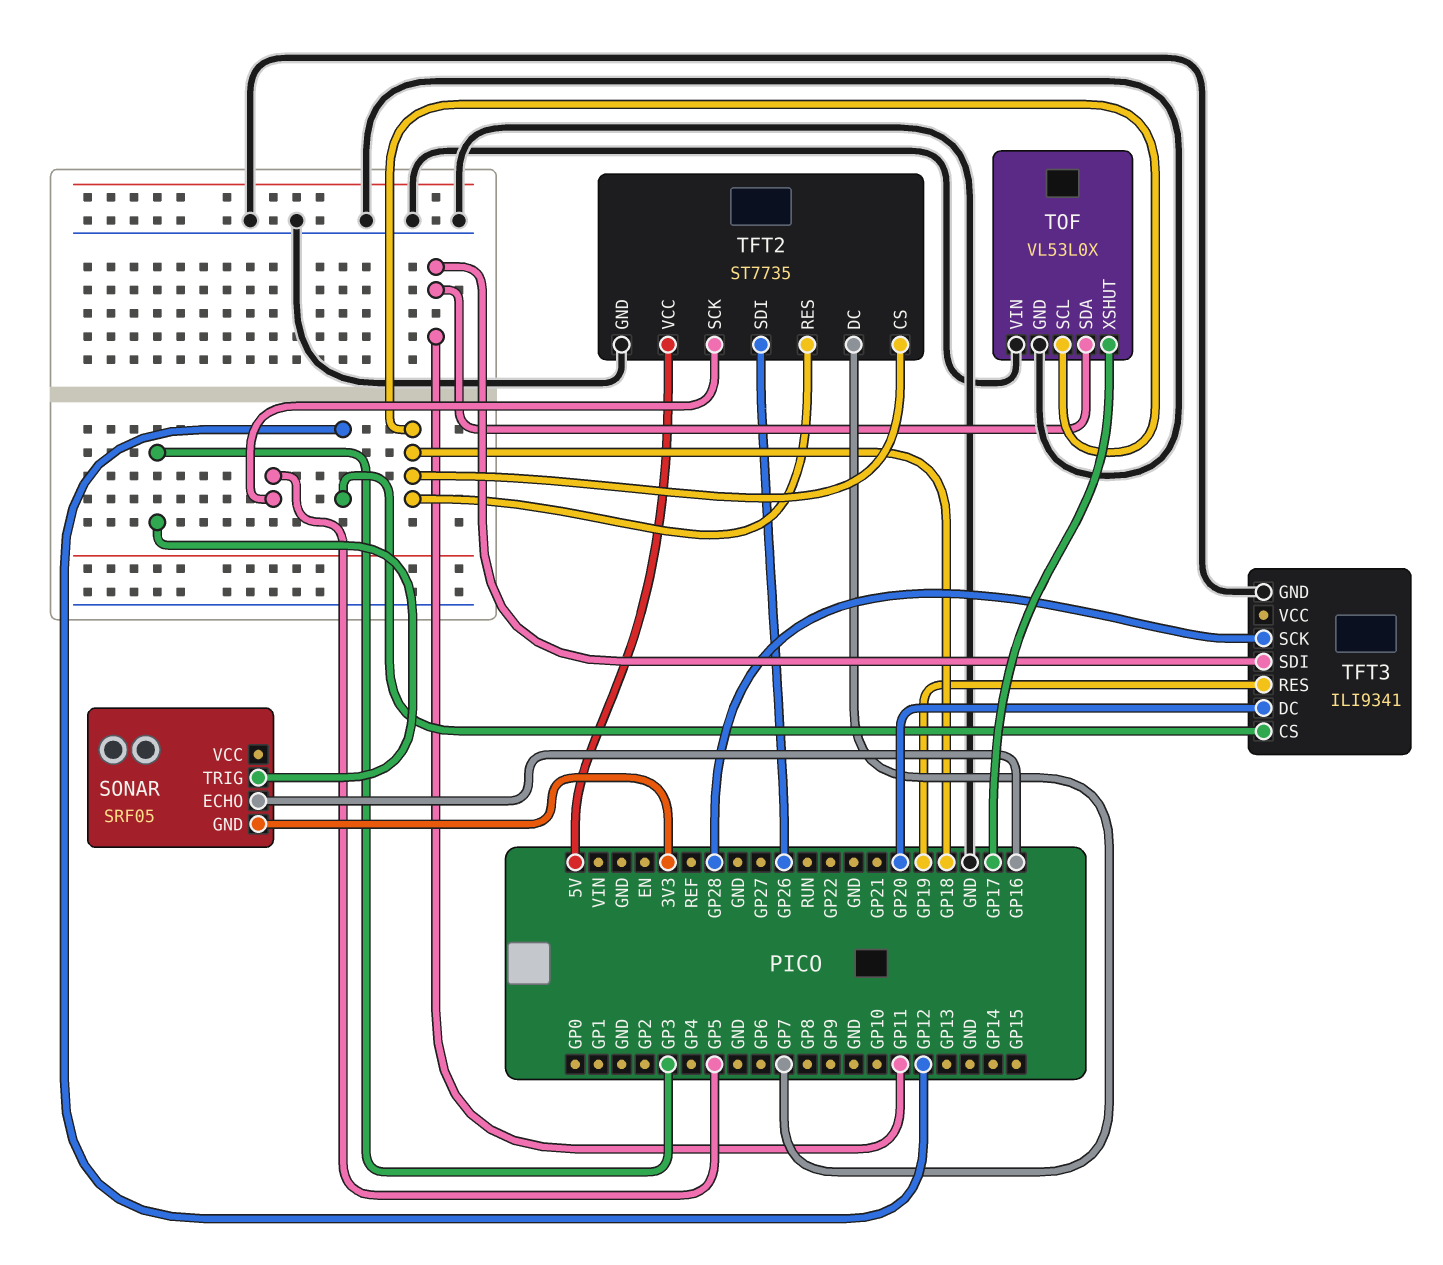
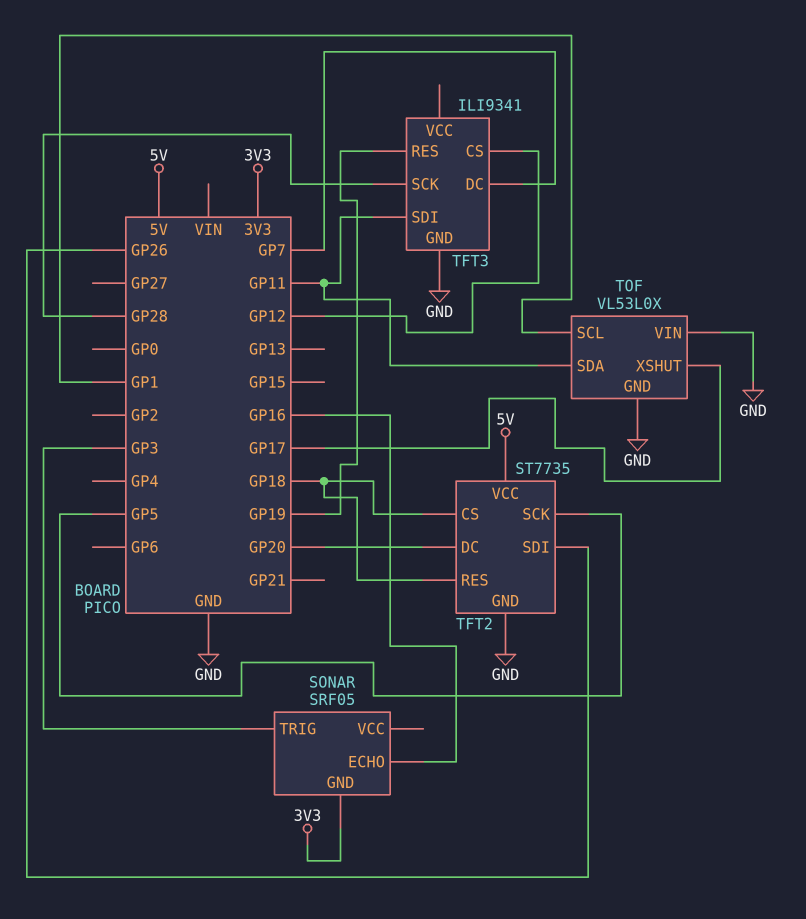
TFT2 pin DC: GP7 -> GP20
TFT3 pin DC: GP20 -> GP7
TOF pin SCL: GP18 -> GP1

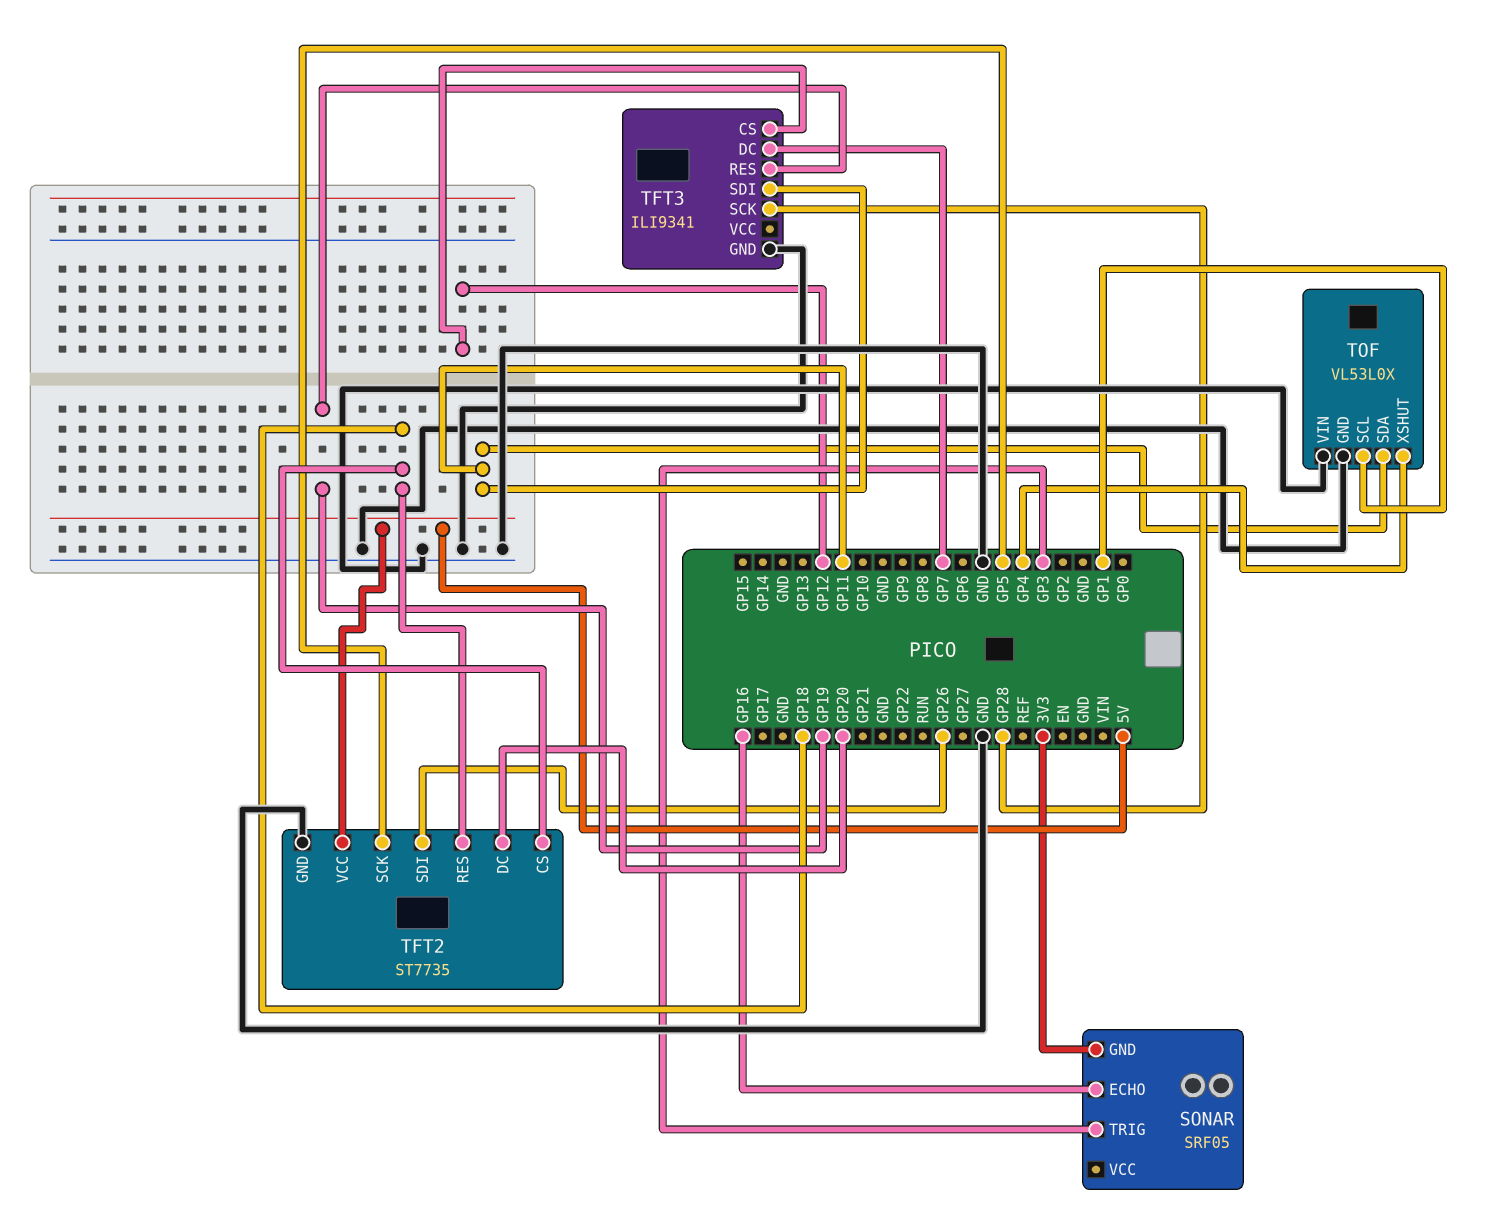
TOF pin XSHUT: GP17 -> GP4

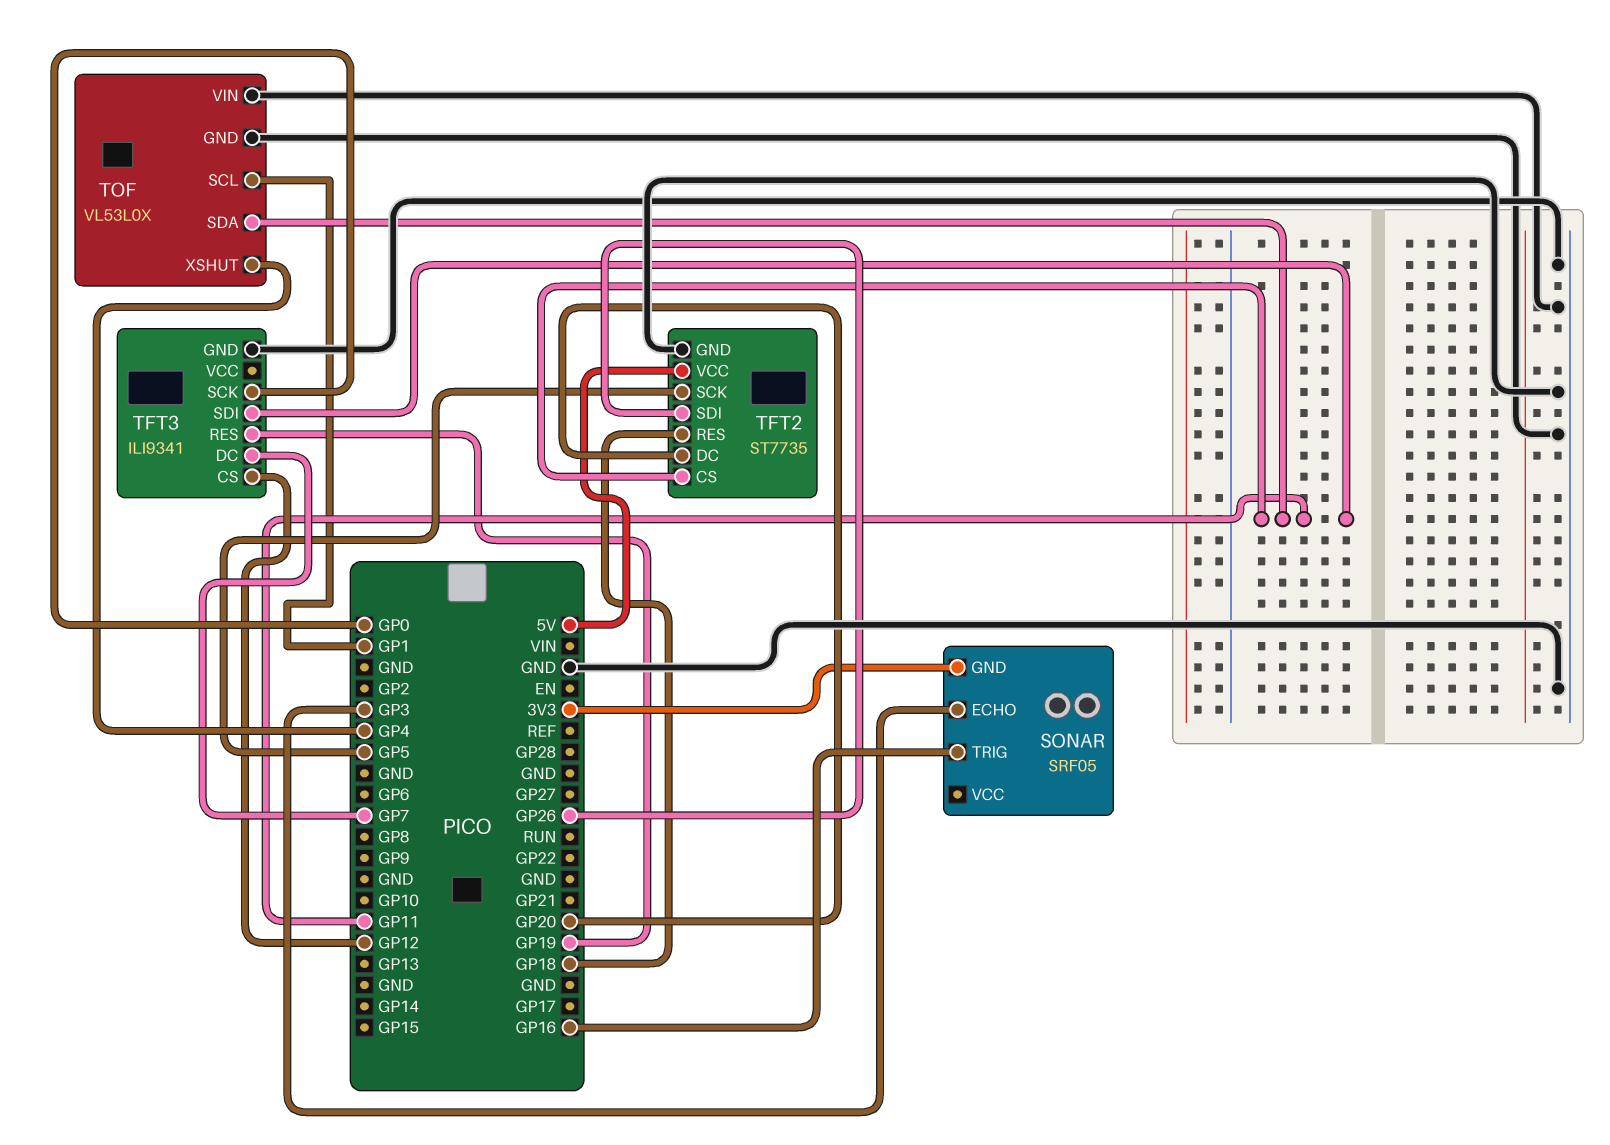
SONAR pin ECHO: GP16 -> GP3
SONAR pin TRIG: GP3 -> GP16
TFT2 pin CS: GP18 -> GP11
TFT3 pin SCK: GP28 -> GP0

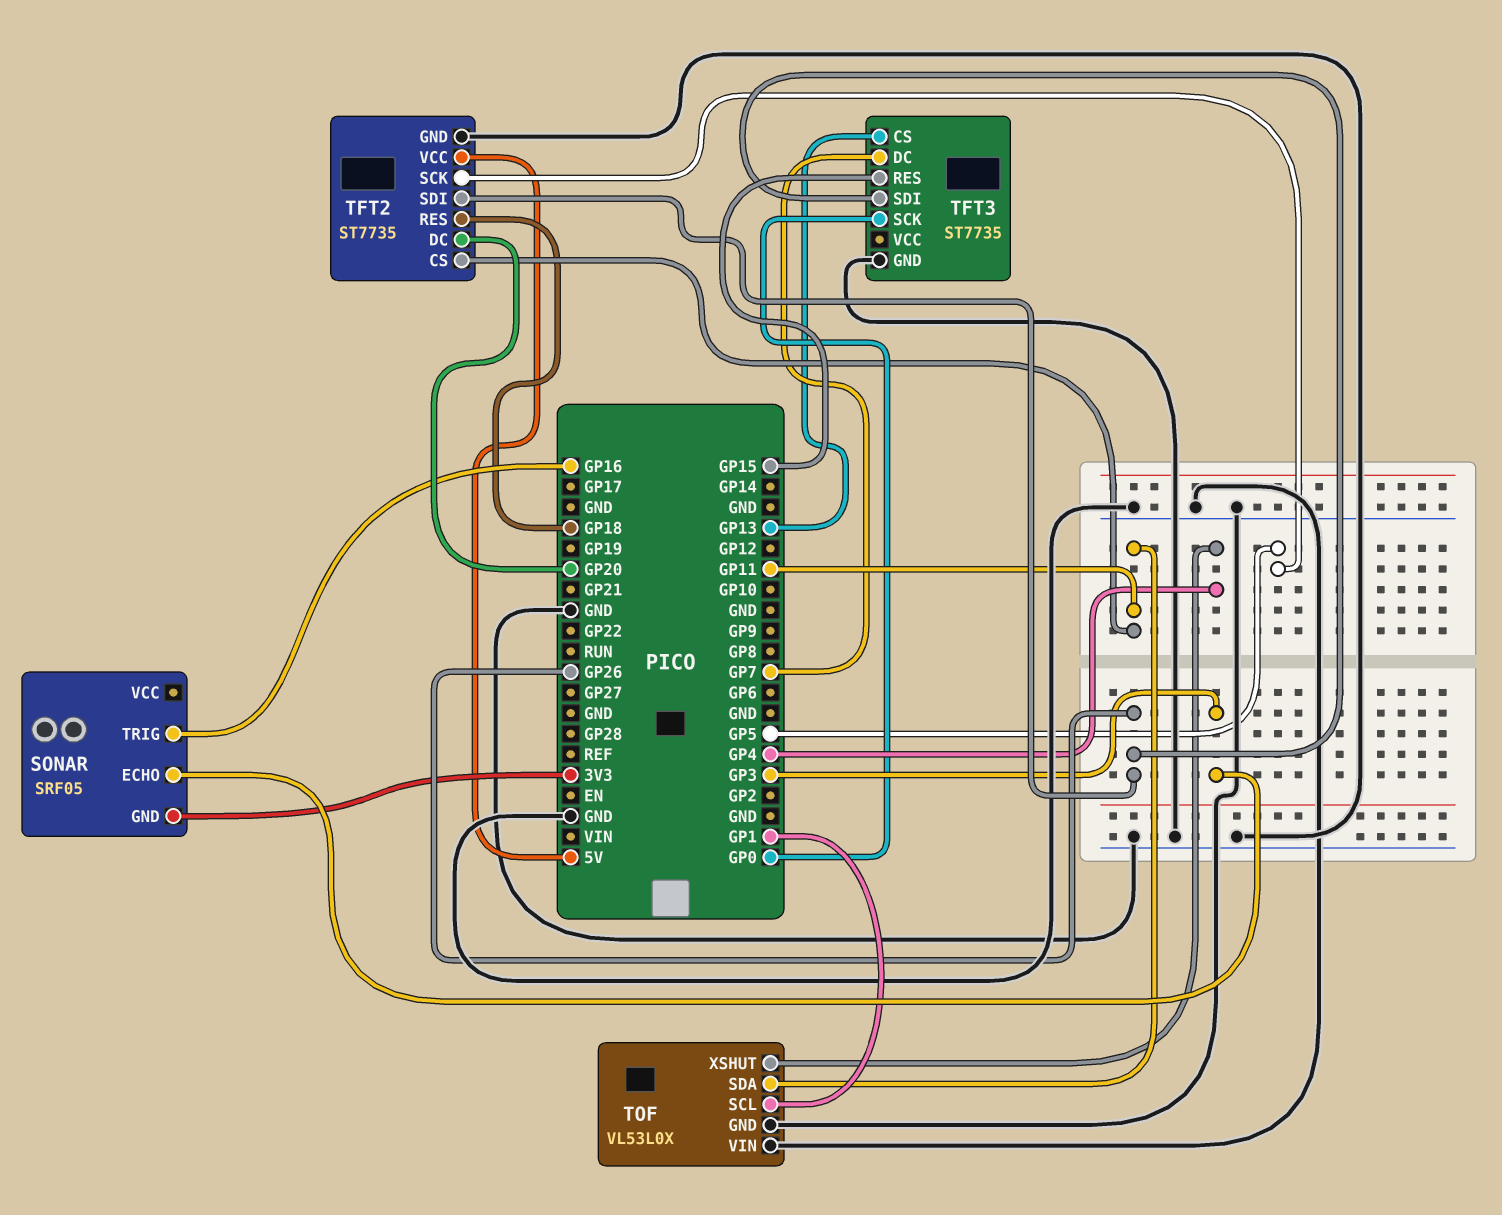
TFT3: ILI9341 -> ST7735
TFT3 pin CS: GP12 -> GP13
TFT3 pin RES: GP19 -> GP15
TFT3 pin SDI: GP11 -> GP26

